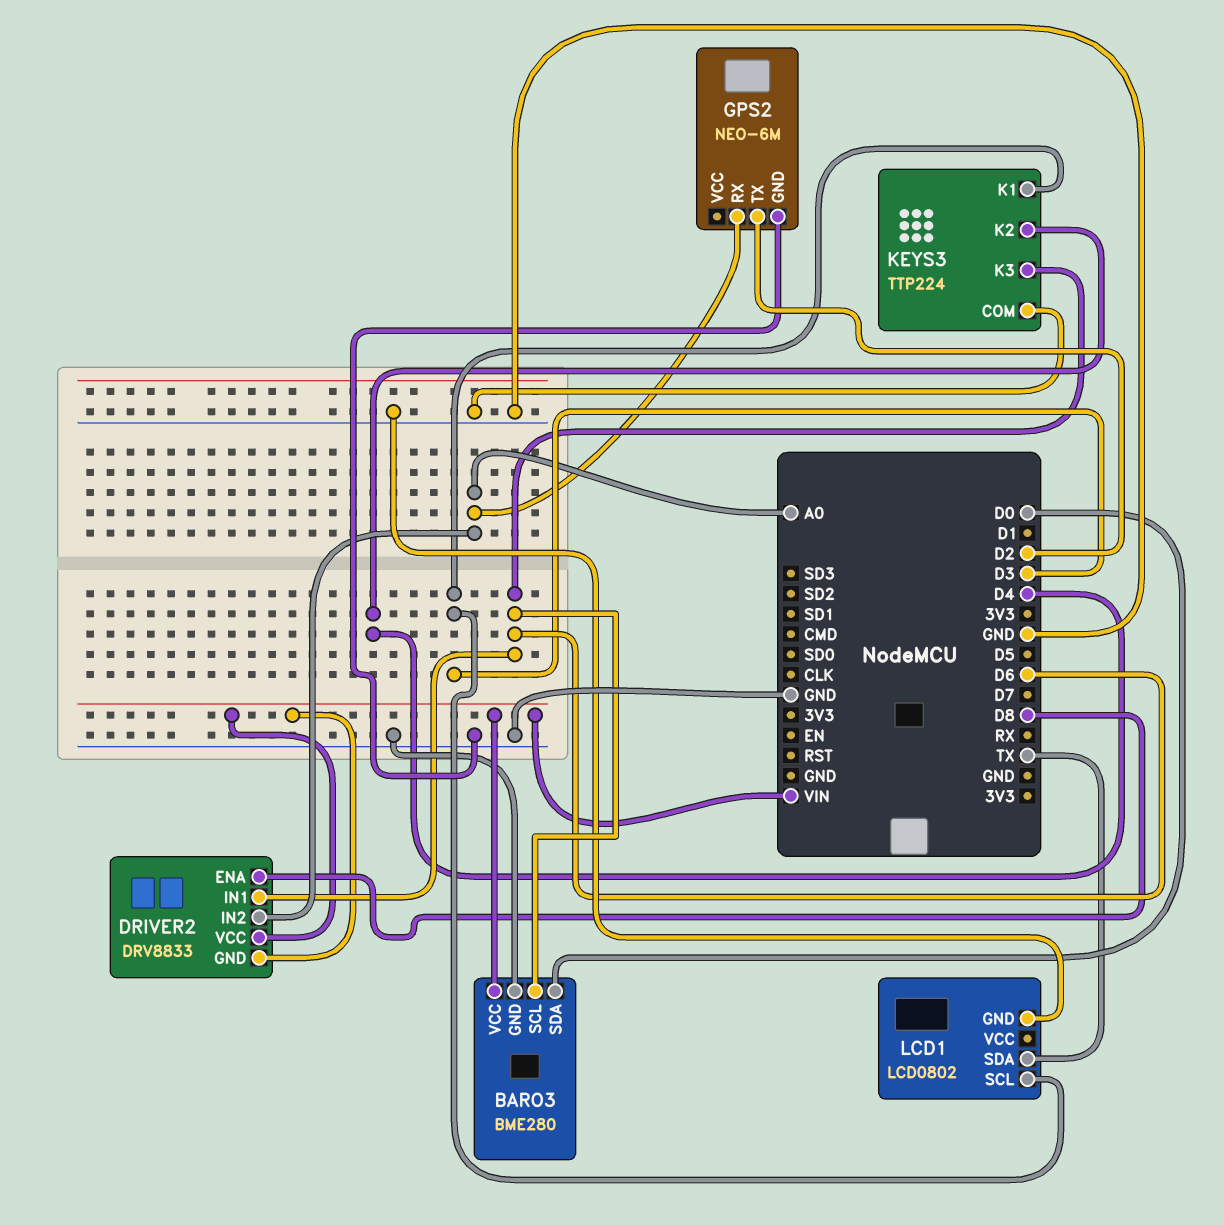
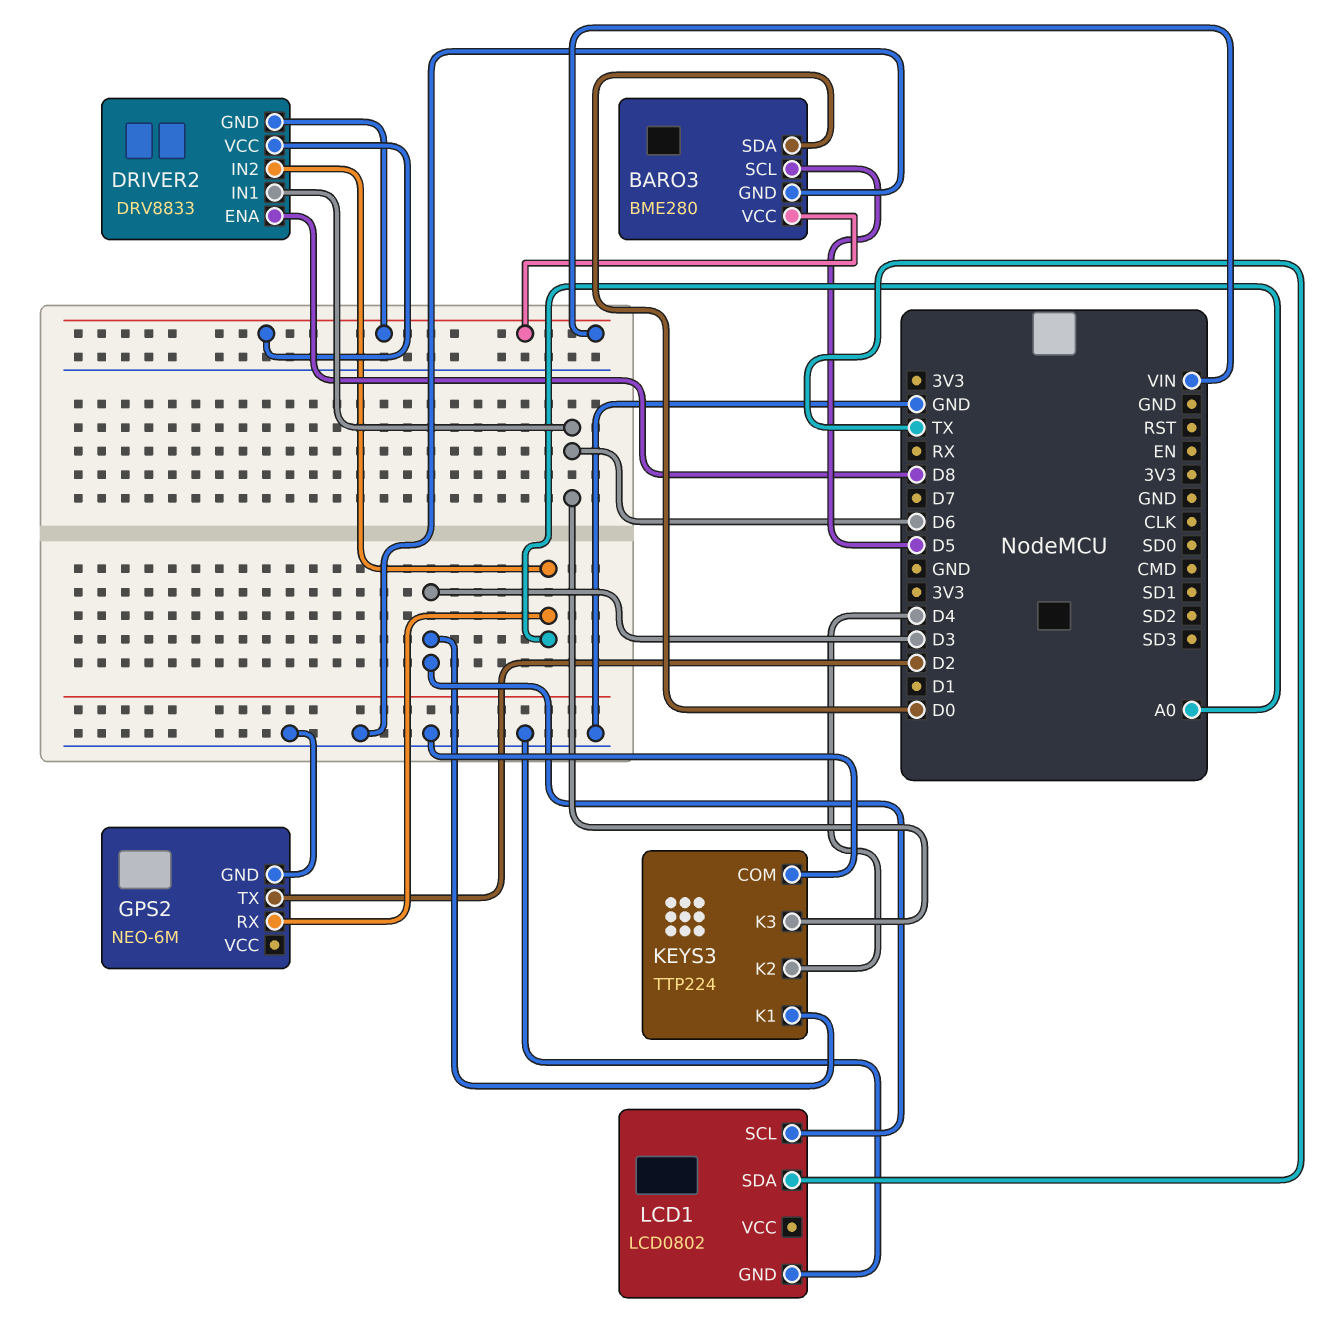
BARO3 pin SCL: D6 -> D5

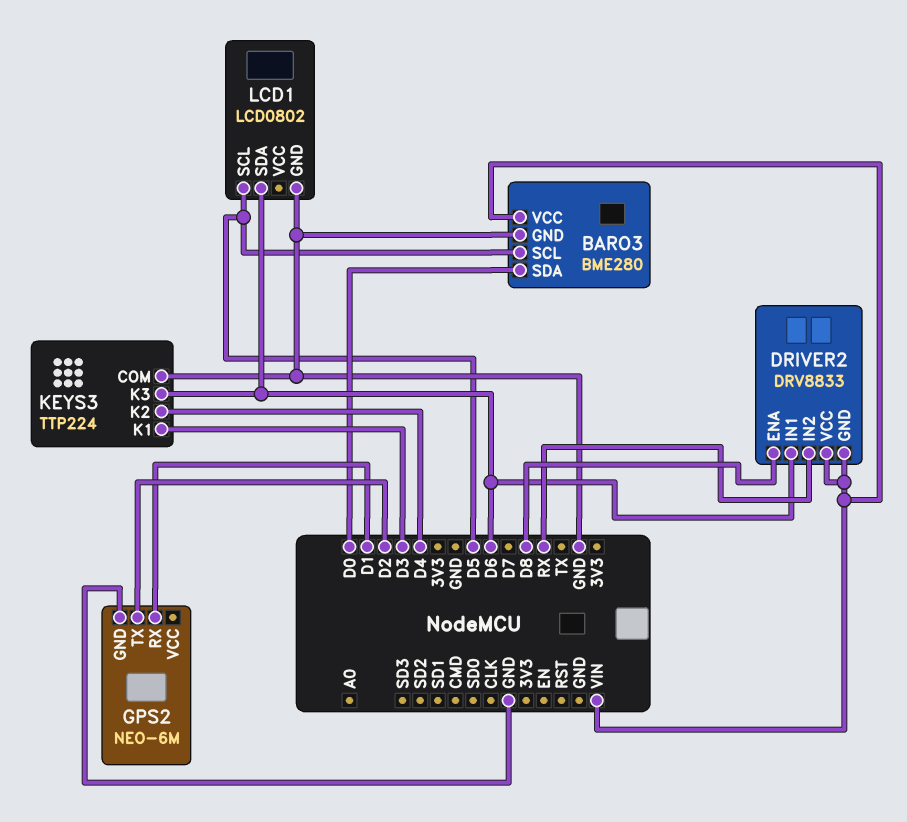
DRIVER2 pin IN2: A0 -> RX
GPS2 pin RX: A0 -> D1
LCD1 pin SCL: D3 -> D5
LCD1 pin SDA: TX -> D6

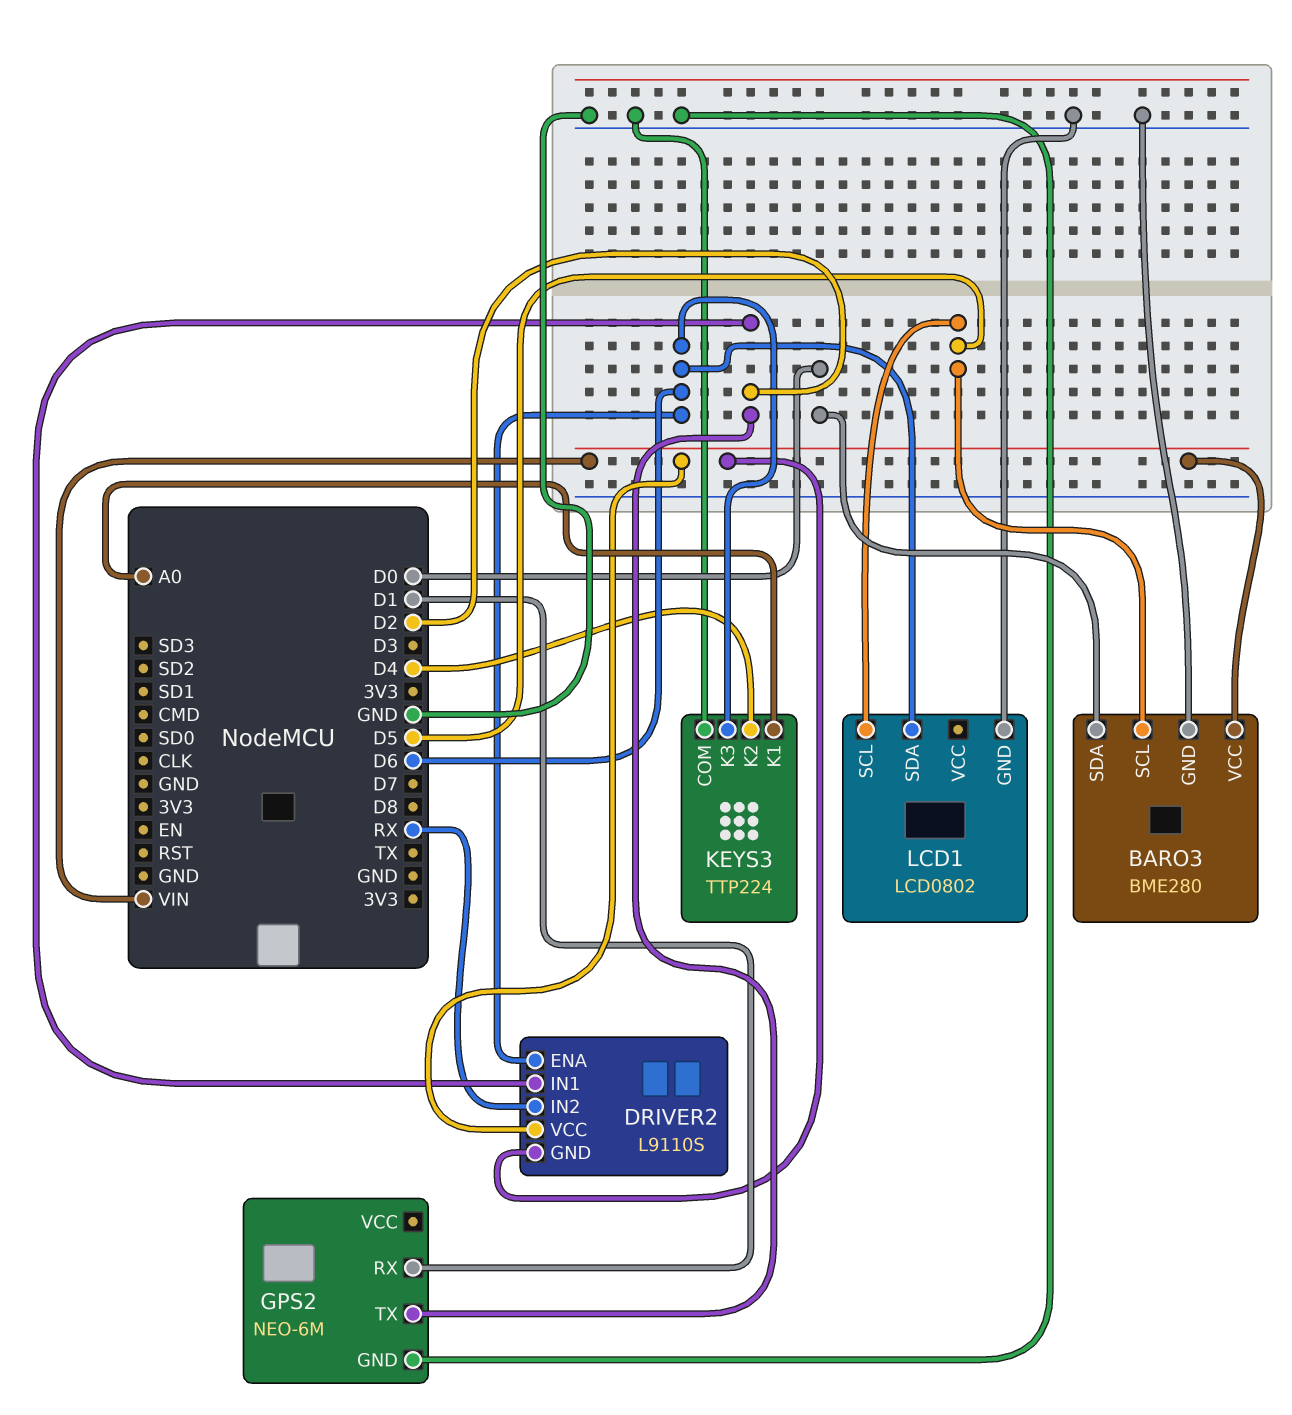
DRIVER2: DRV8833 -> L9110S
DRIVER2 pin ENA: D8 -> D6
DRIVER2 pin IN1: D6 -> D2
KEYS3 pin K1: D3 -> A0

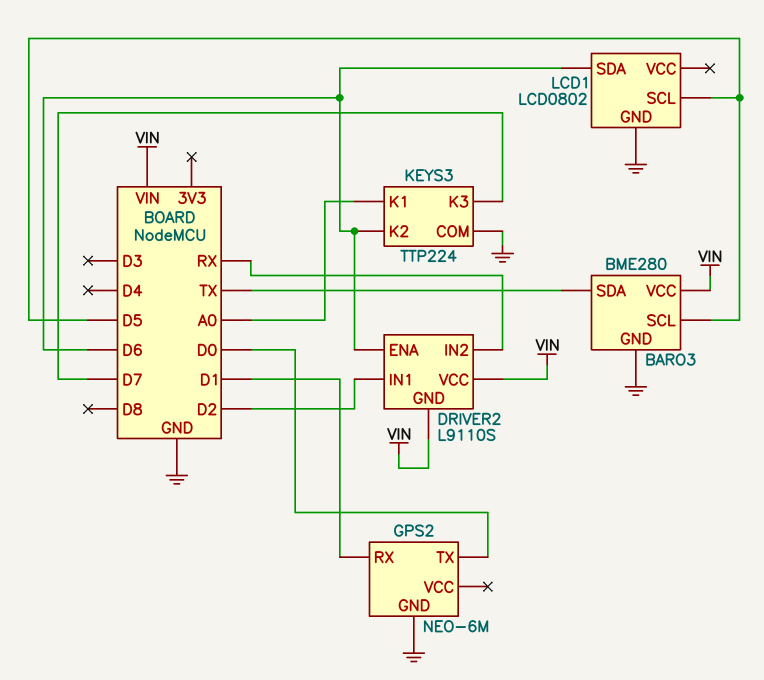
BARO3 pin SDA: D0 -> TX
GPS2 pin TX: D2 -> D0
KEYS3 pin K2: D4 -> D6
KEYS3 pin K3: D6 -> D7

